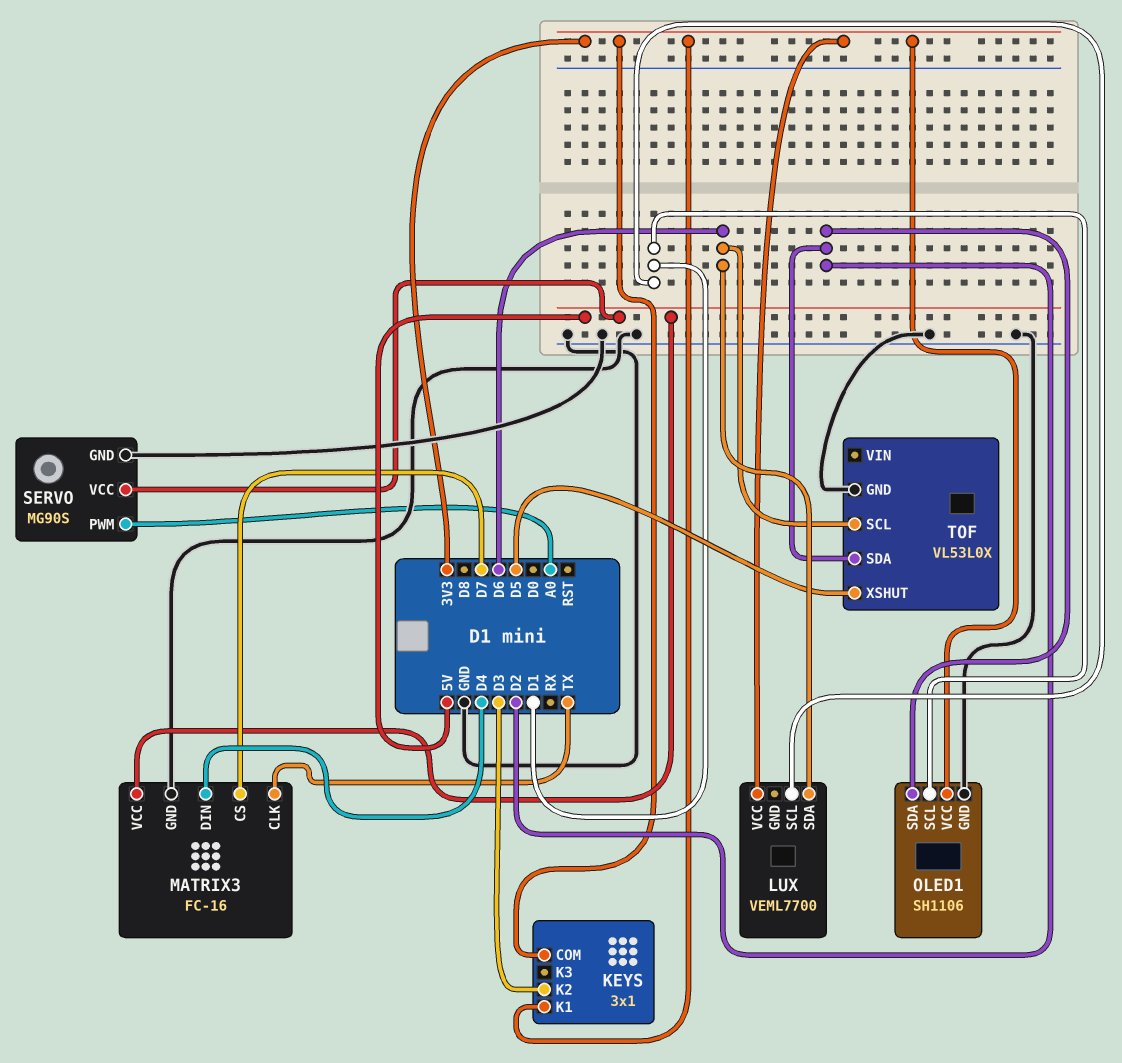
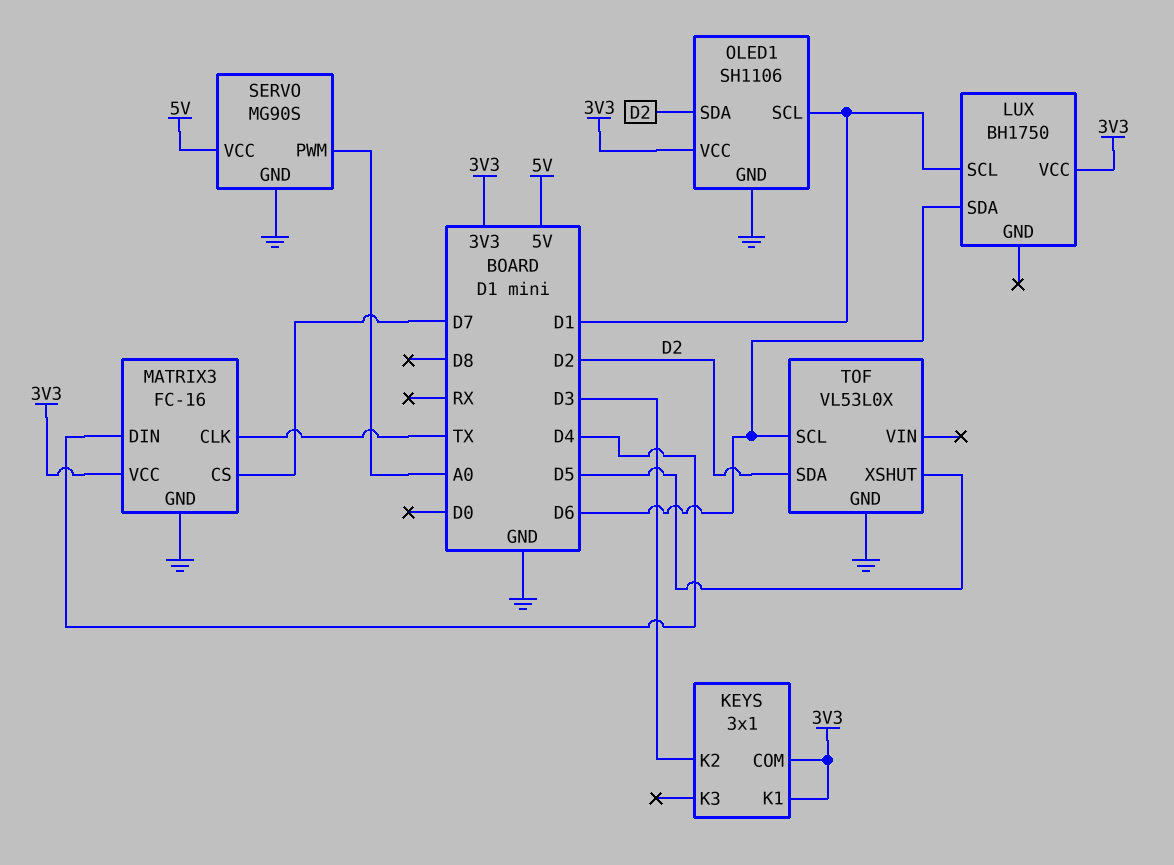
LUX: VEML7700 -> BH1750
MATRIX3 pin VCC: 5V -> 3V3

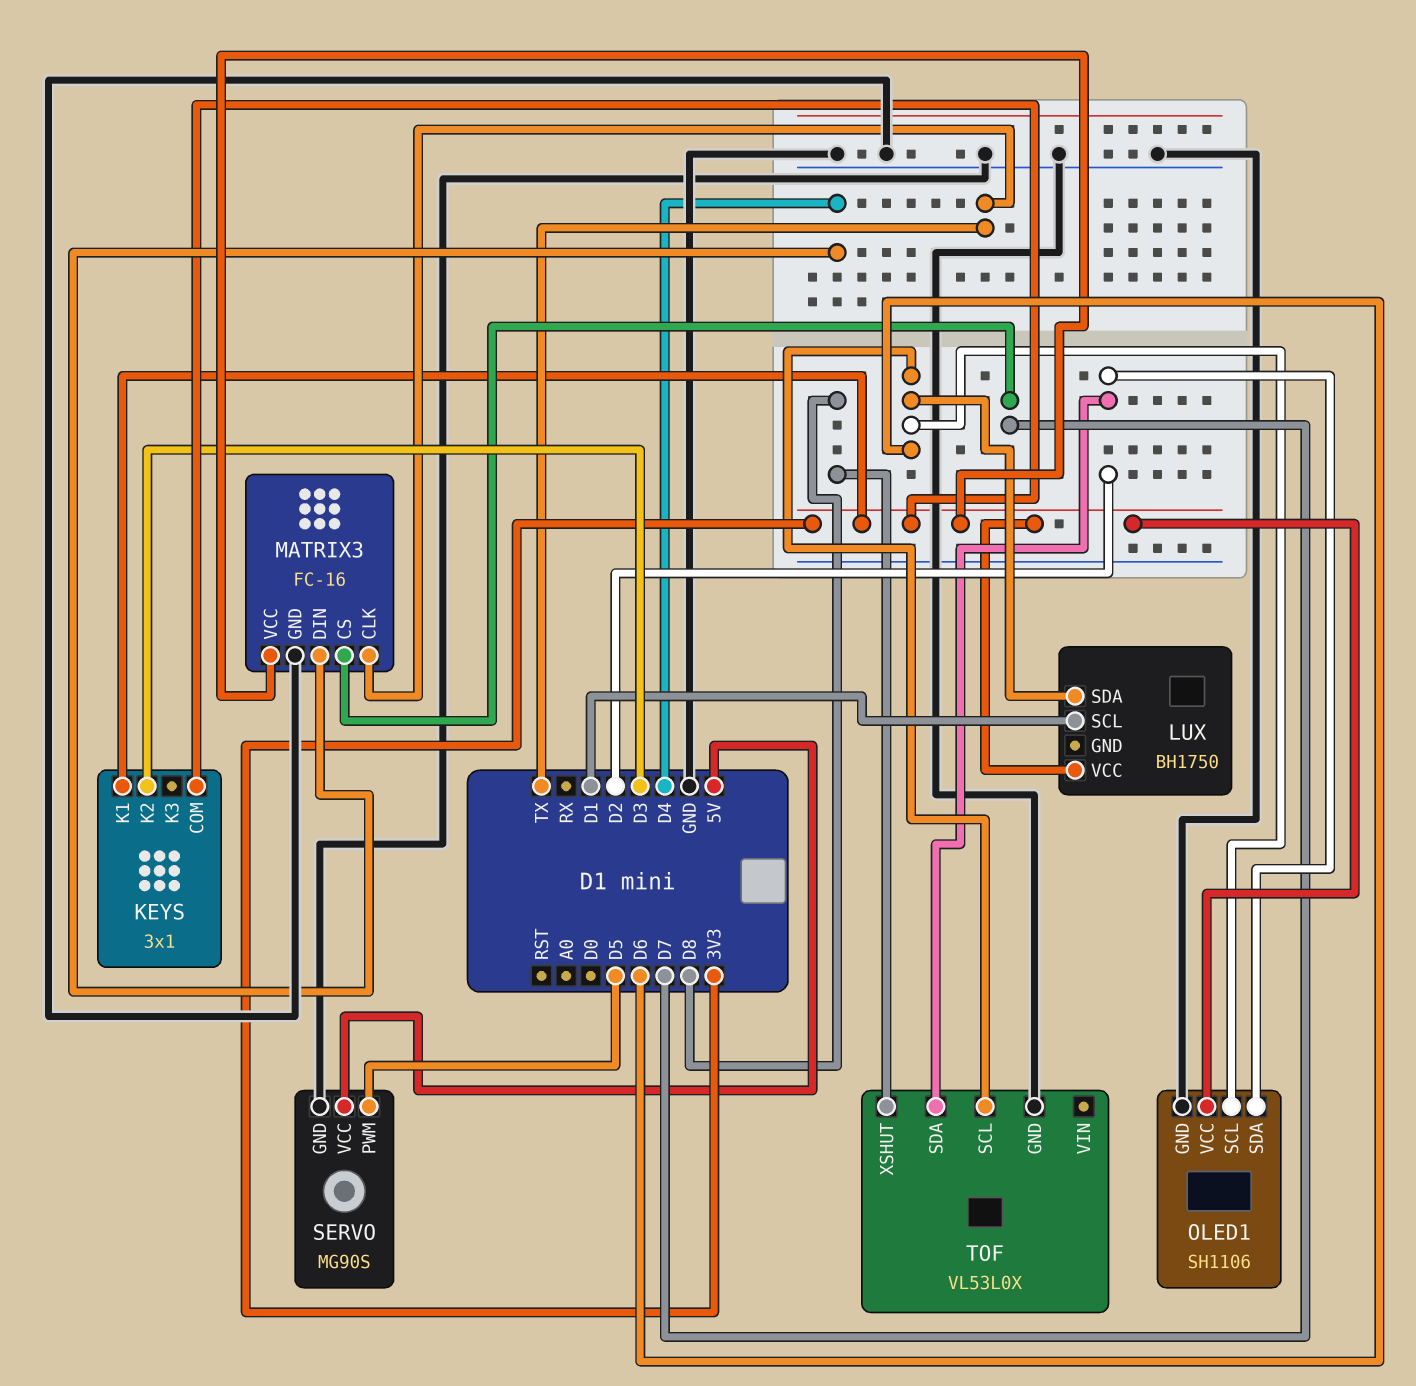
OLED1 pin SCL: D1 -> D6
SERVO pin PWM: A0 -> D5
TOF pin XSHUT: D5 -> D8

